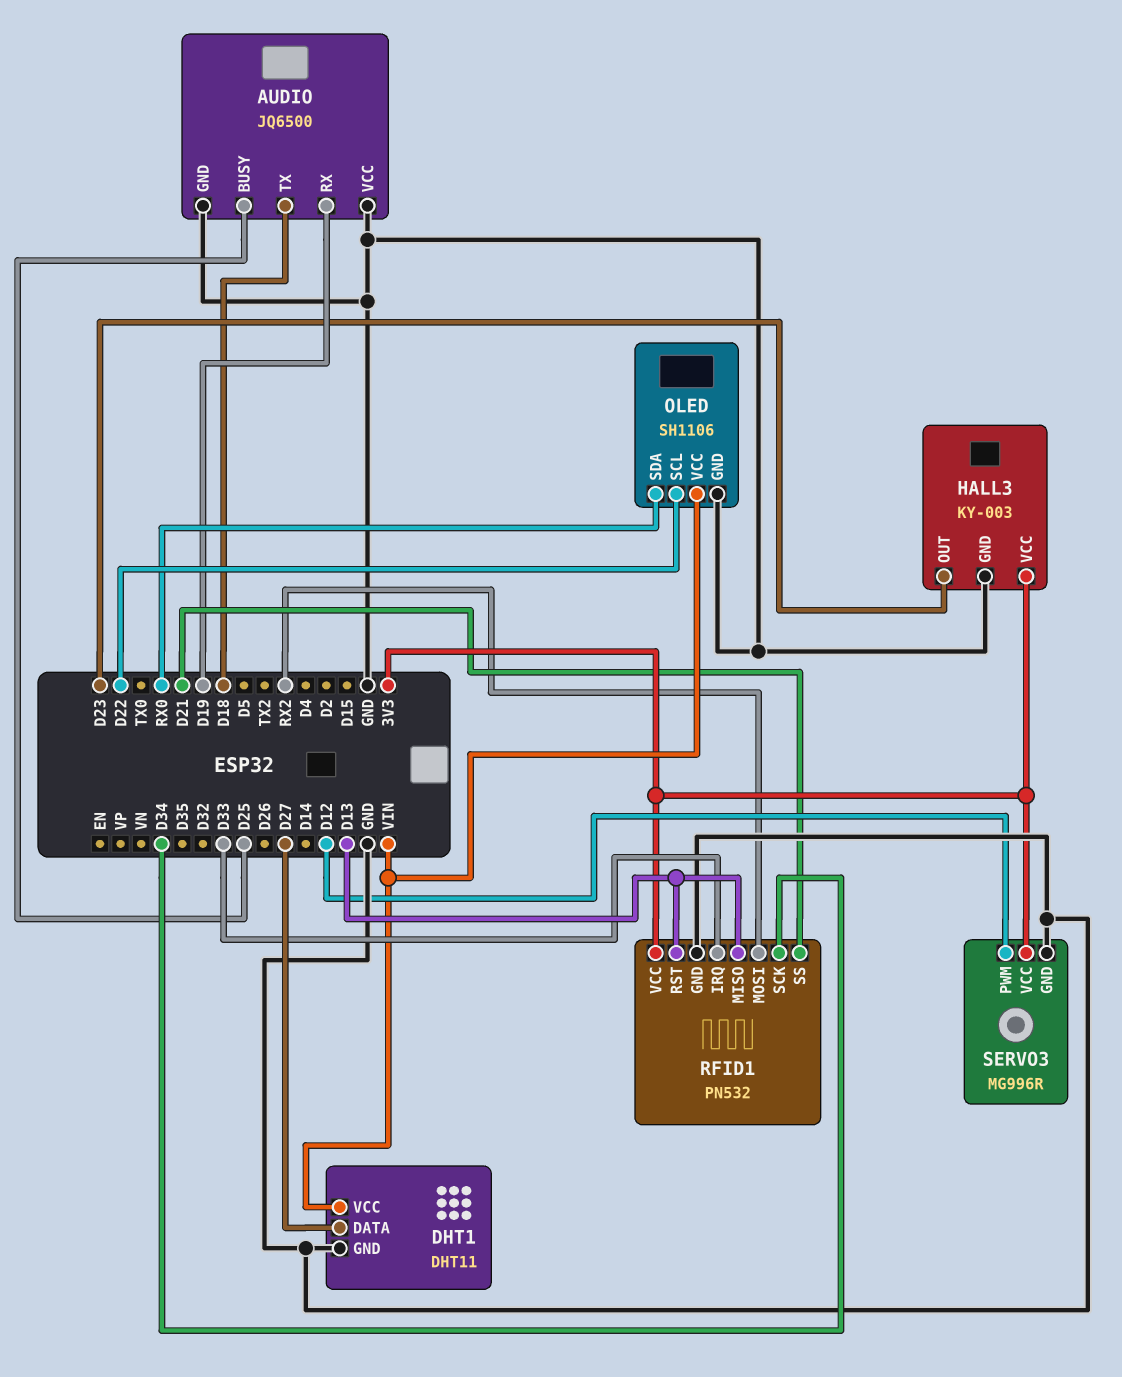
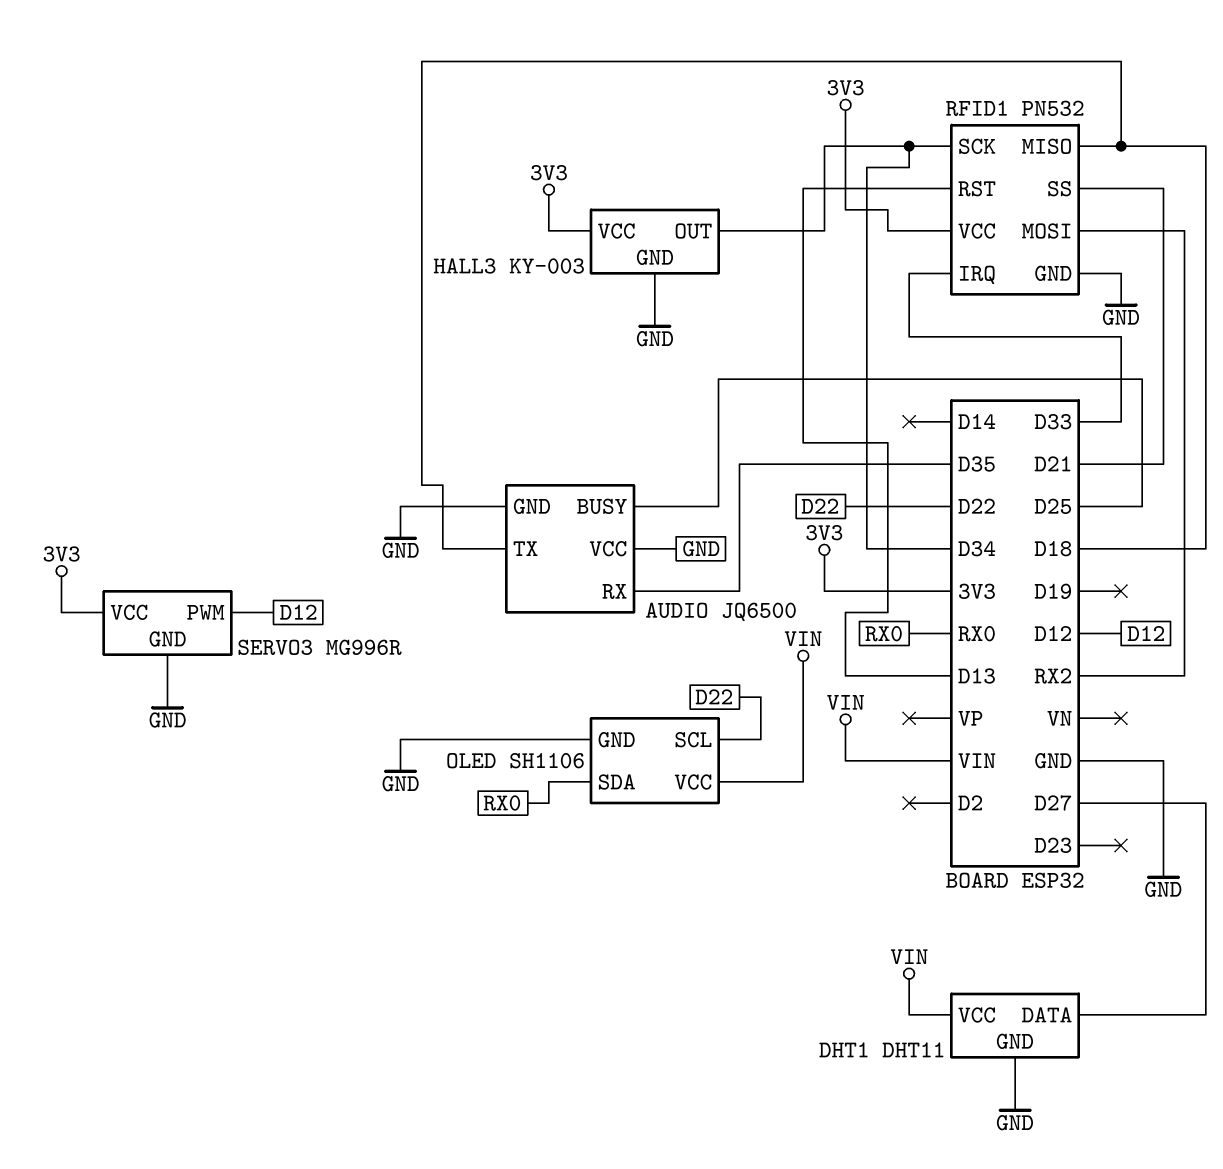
AUDIO pin RX: D19 -> D35
HALL3 pin OUT: D23 -> D34
RFID1 pin MISO: D13 -> D18

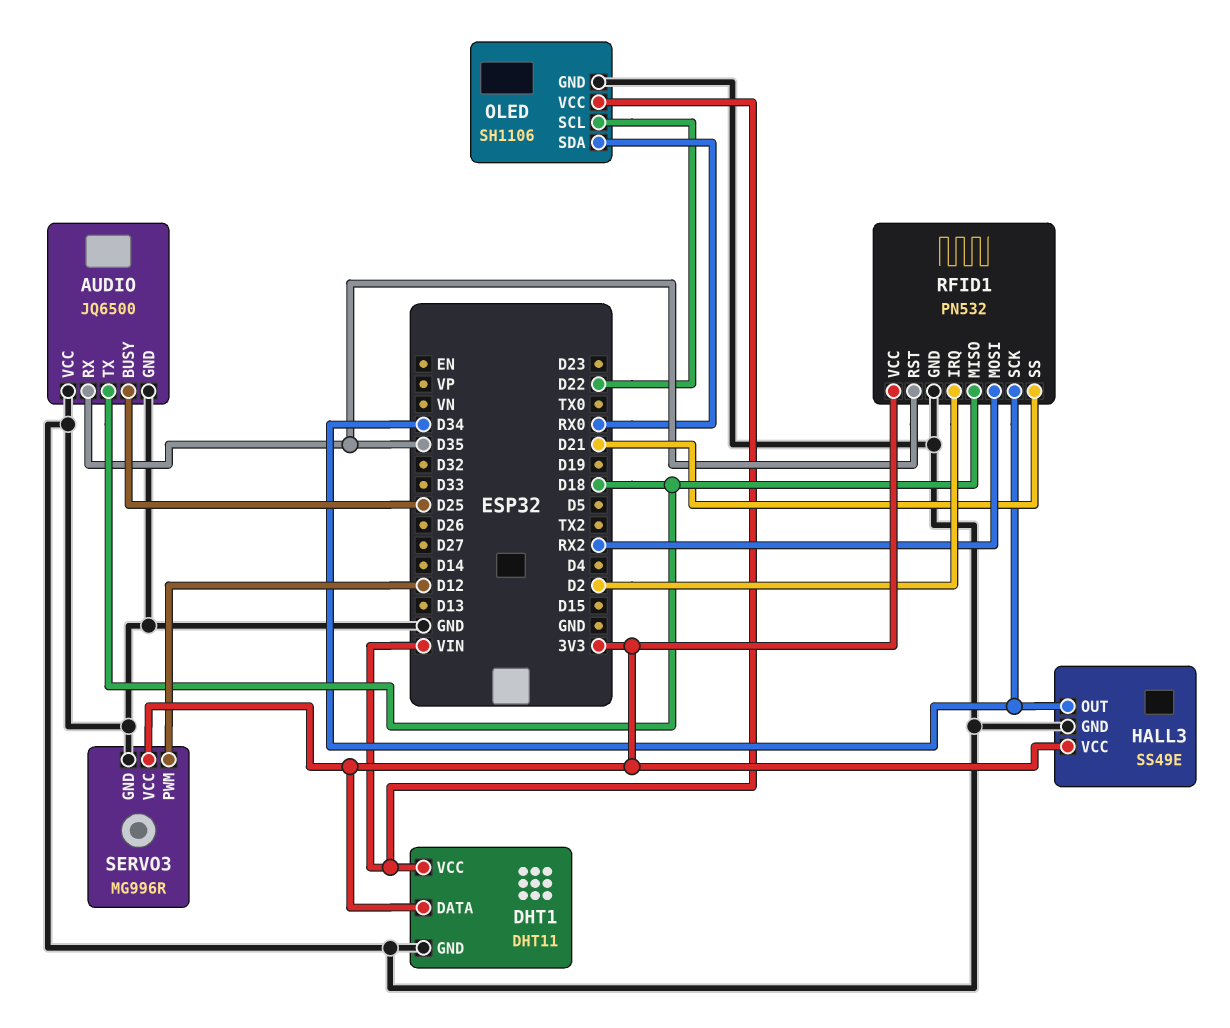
DHT1 pin DATA: D27 -> 3V3
HALL3: KY-003 -> SS49E
RFID1 pin IRQ: D33 -> D2
RFID1 pin RST: D13 -> D35

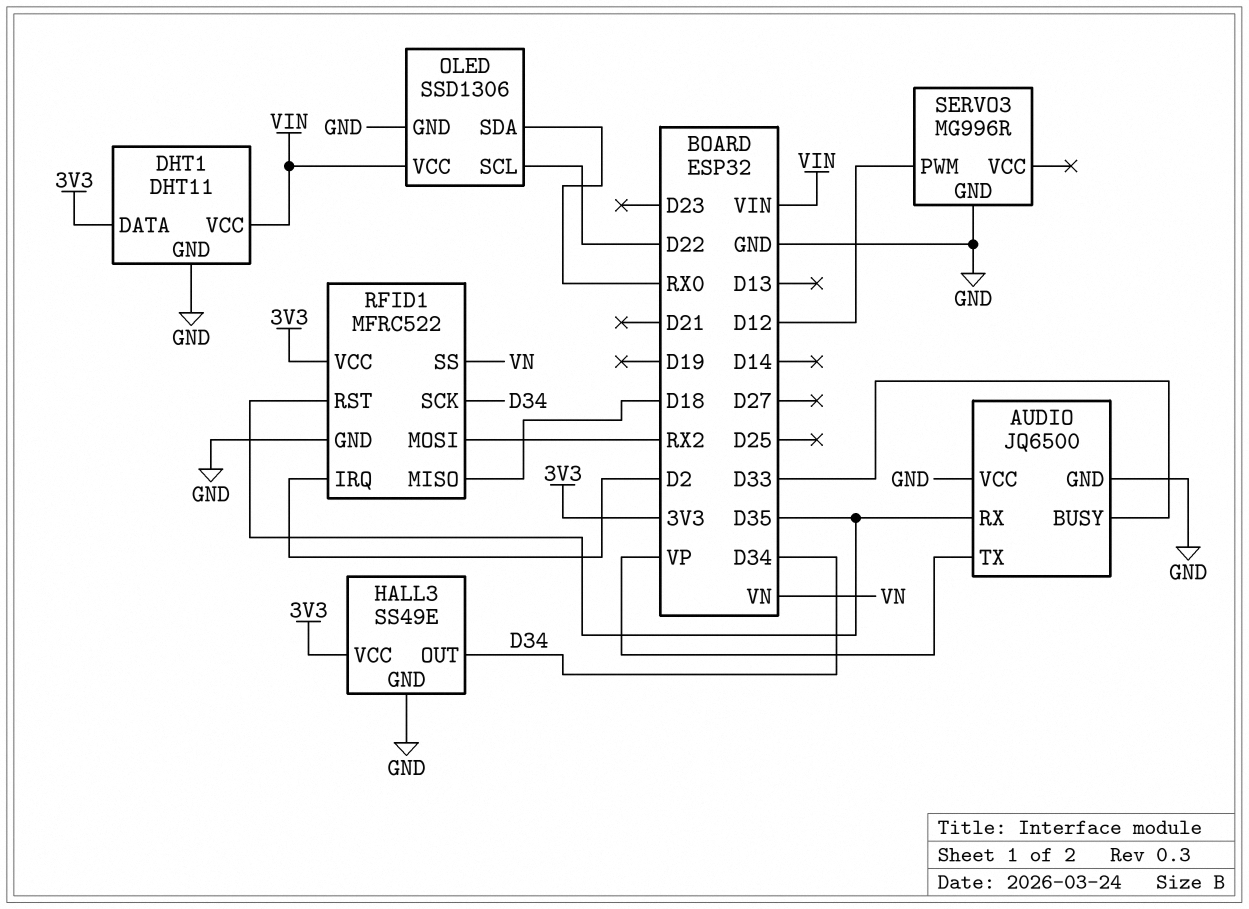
AUDIO pin BUSY: D25 -> D33
AUDIO pin TX: D18 -> VP
OLED: SH1106 -> SSD1306
RFID1: PN532 -> MFRC522
RFID1 pin SS: D21 -> VN
SERVO3 pin VCC: 3V3 -> none

